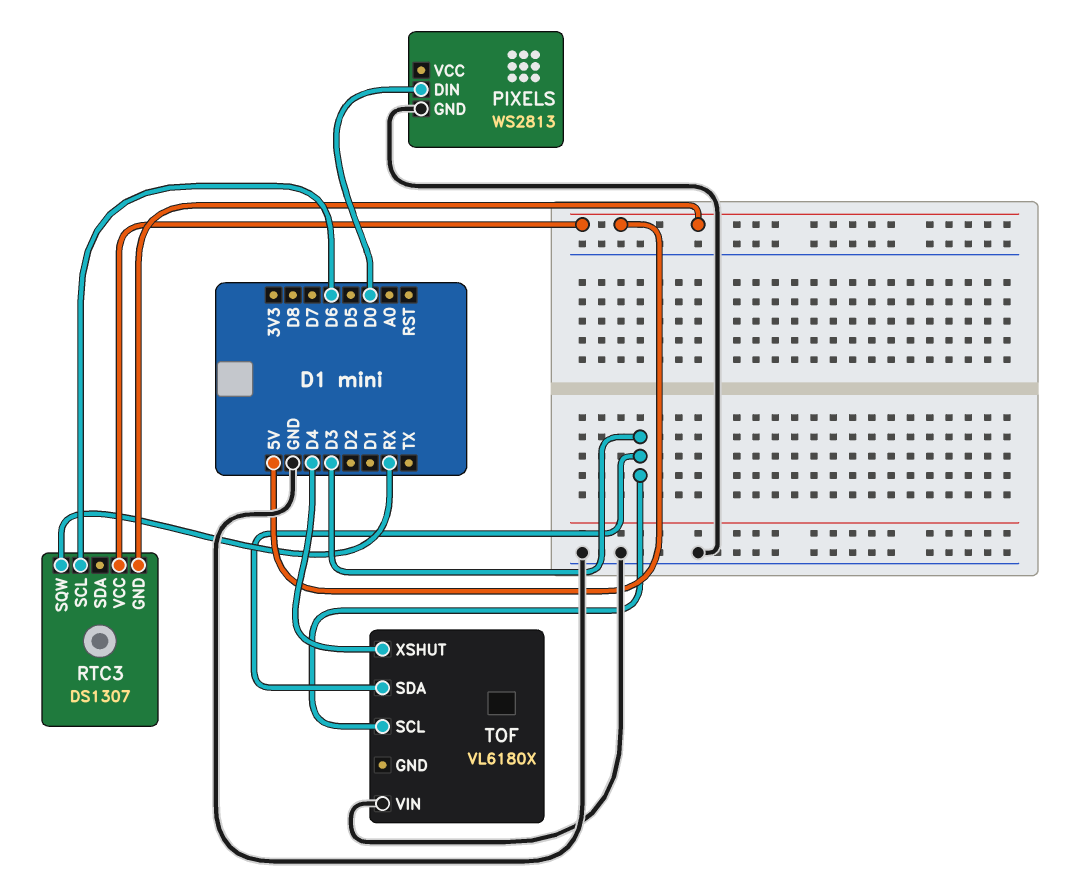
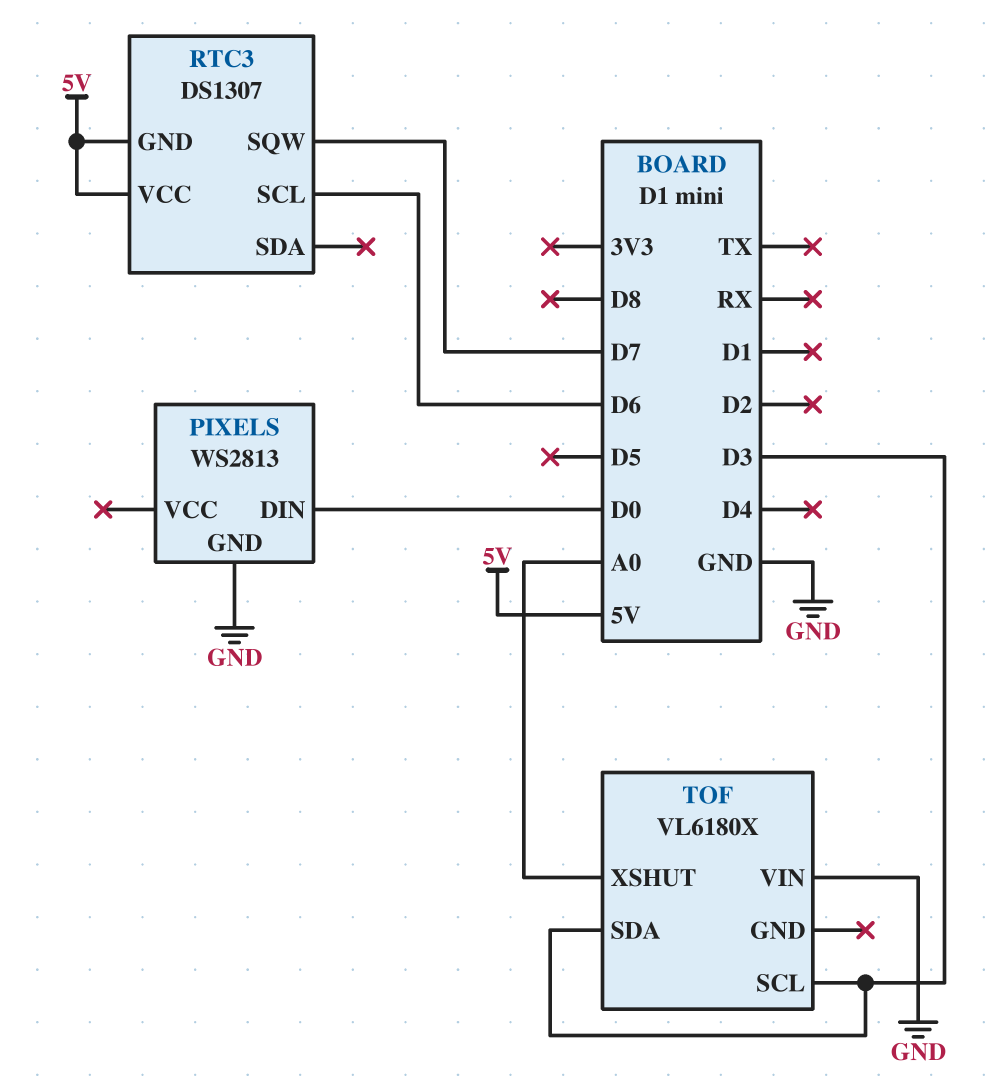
RTC3 pin SQW: RX -> D7
TOF pin XSHUT: D4 -> A0

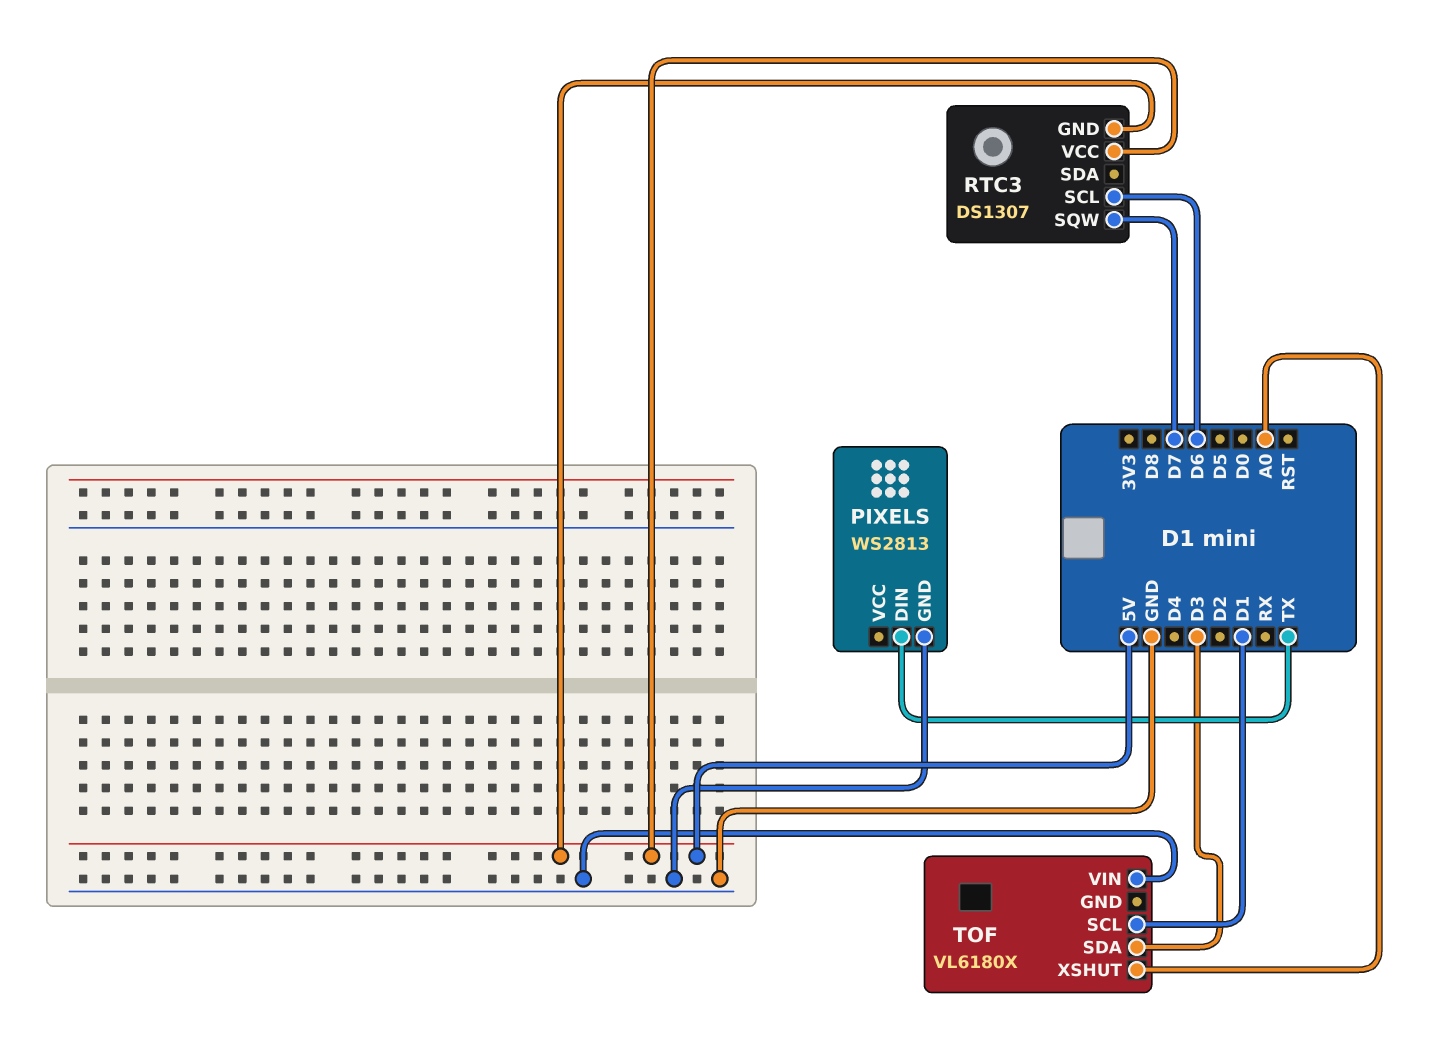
PIXELS pin DIN: D0 -> TX
TOF pin SCL: D3 -> D1

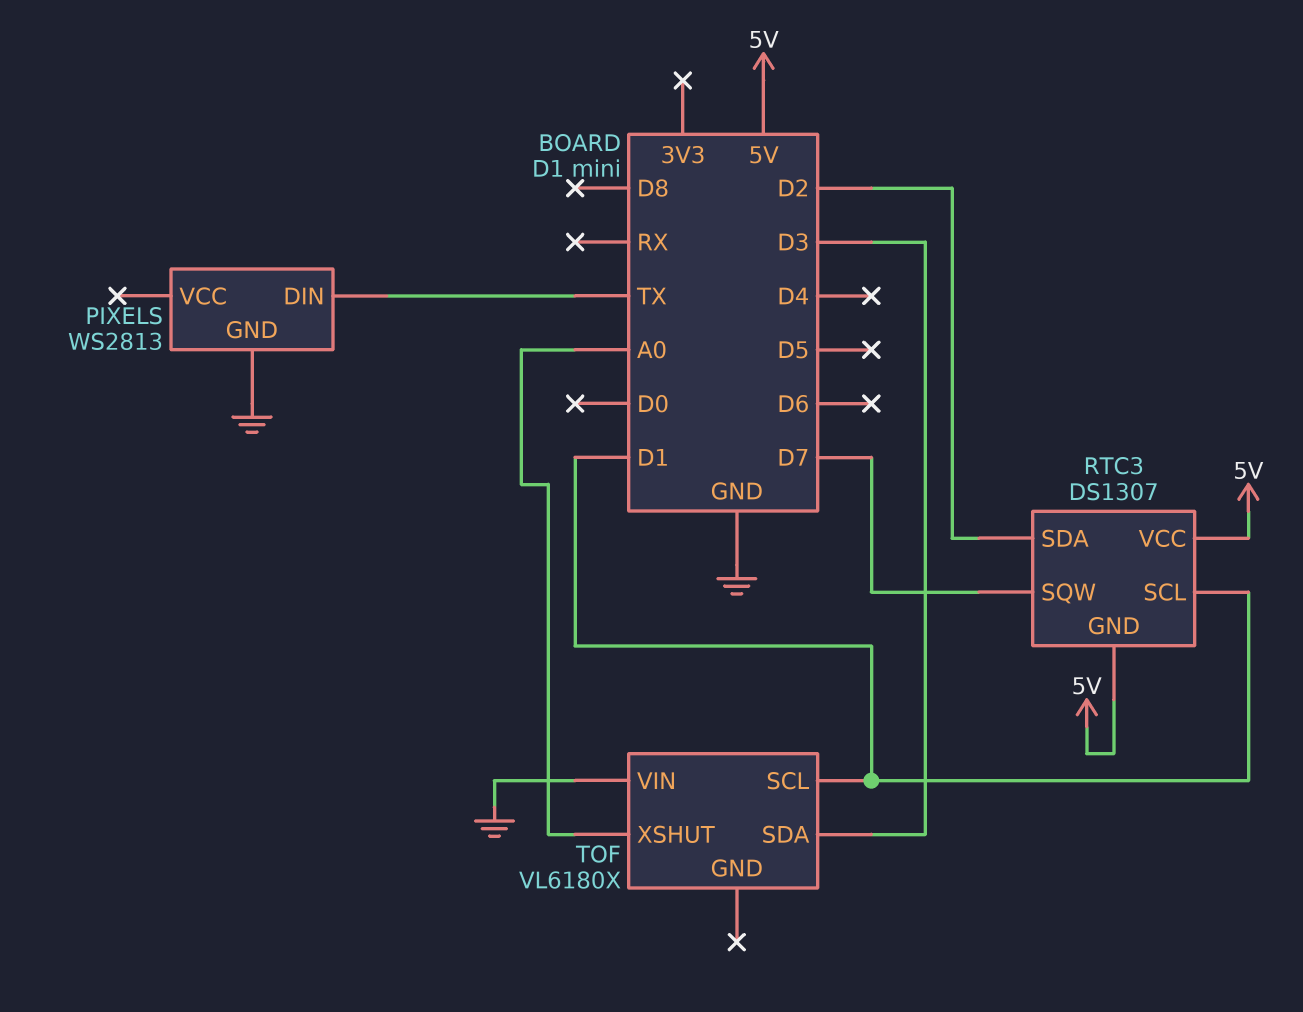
RTC3 pin SCL: D6 -> D1
RTC3 pin SDA: none -> D2

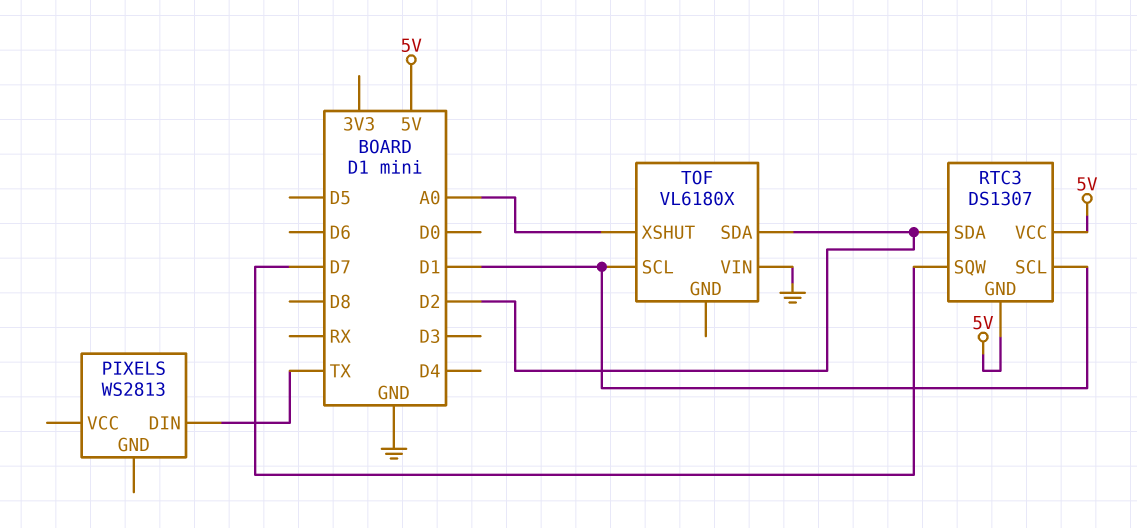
PIXELS pin GND: GND -> none
TOF pin SDA: D3 -> D2

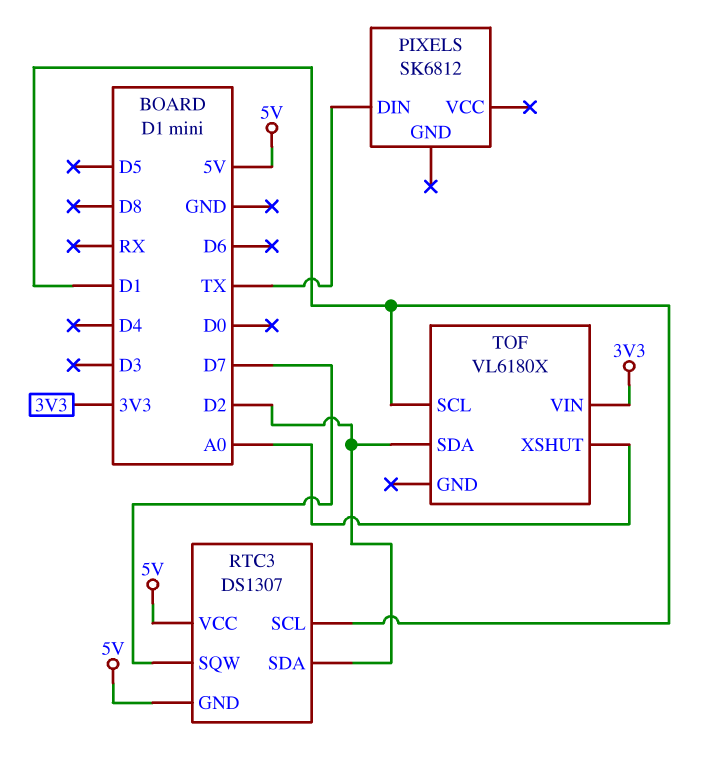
PIXELS: WS2813 -> SK6812
TOF pin VIN: GND -> 3V3

